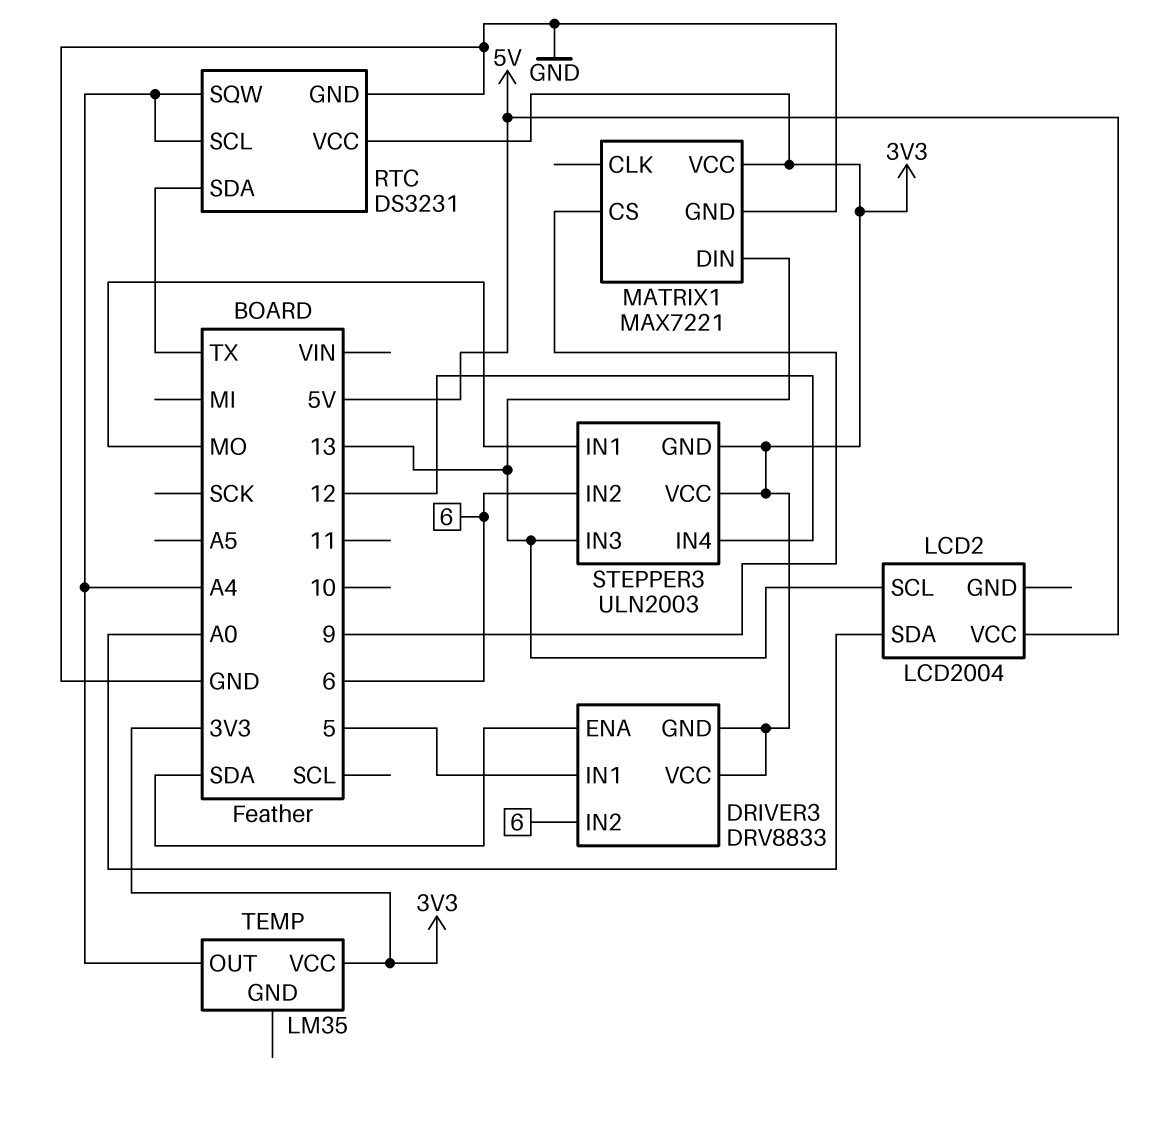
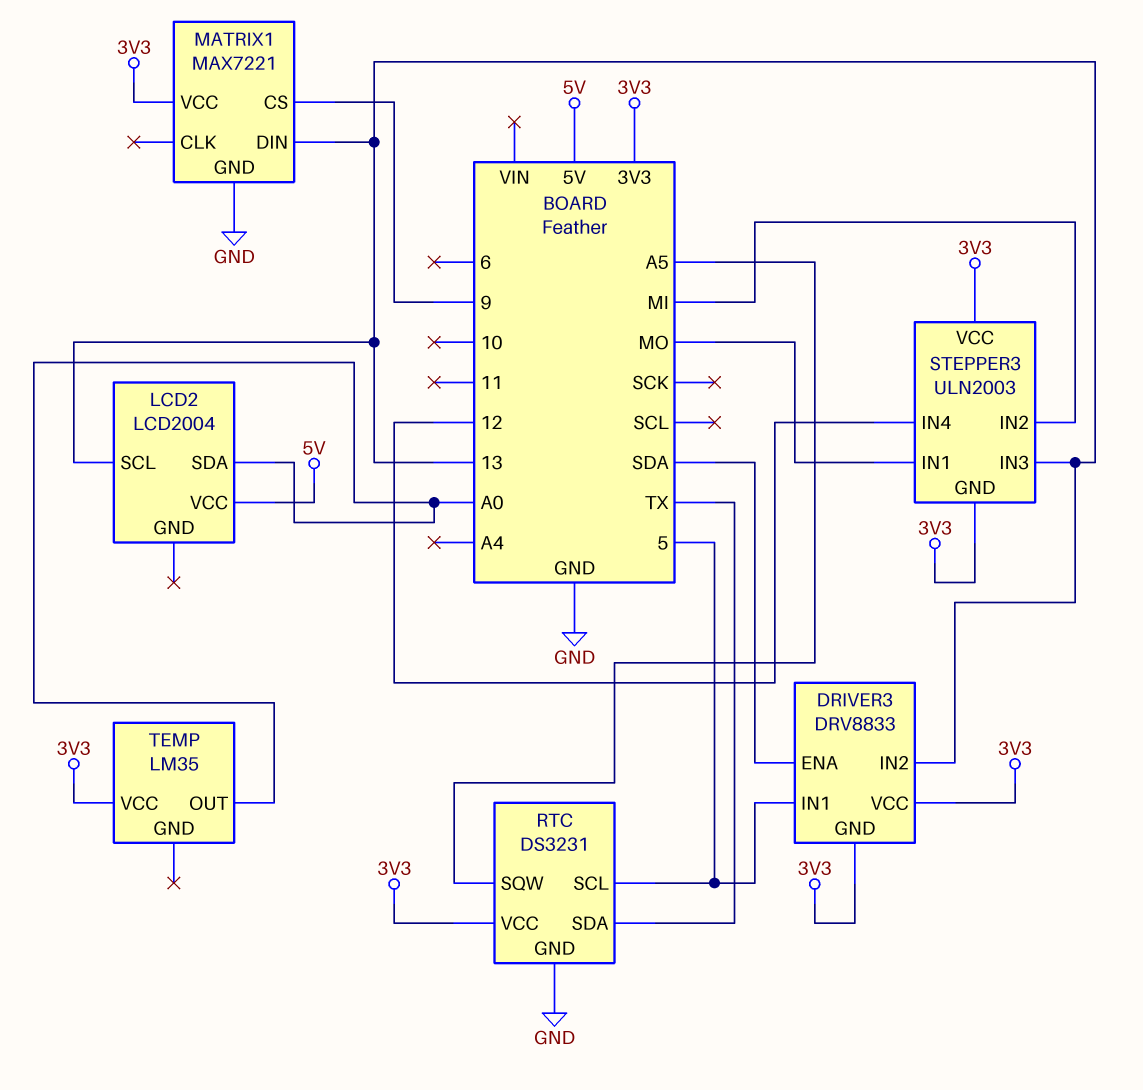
DRIVER3 pin IN2: 6 -> 13
RTC pin SCL: A4 -> 5
RTC pin SQW: A4 -> A5
STEPPER3 pin IN2: 6 -> MI
TEMP pin OUT: A4 -> A0

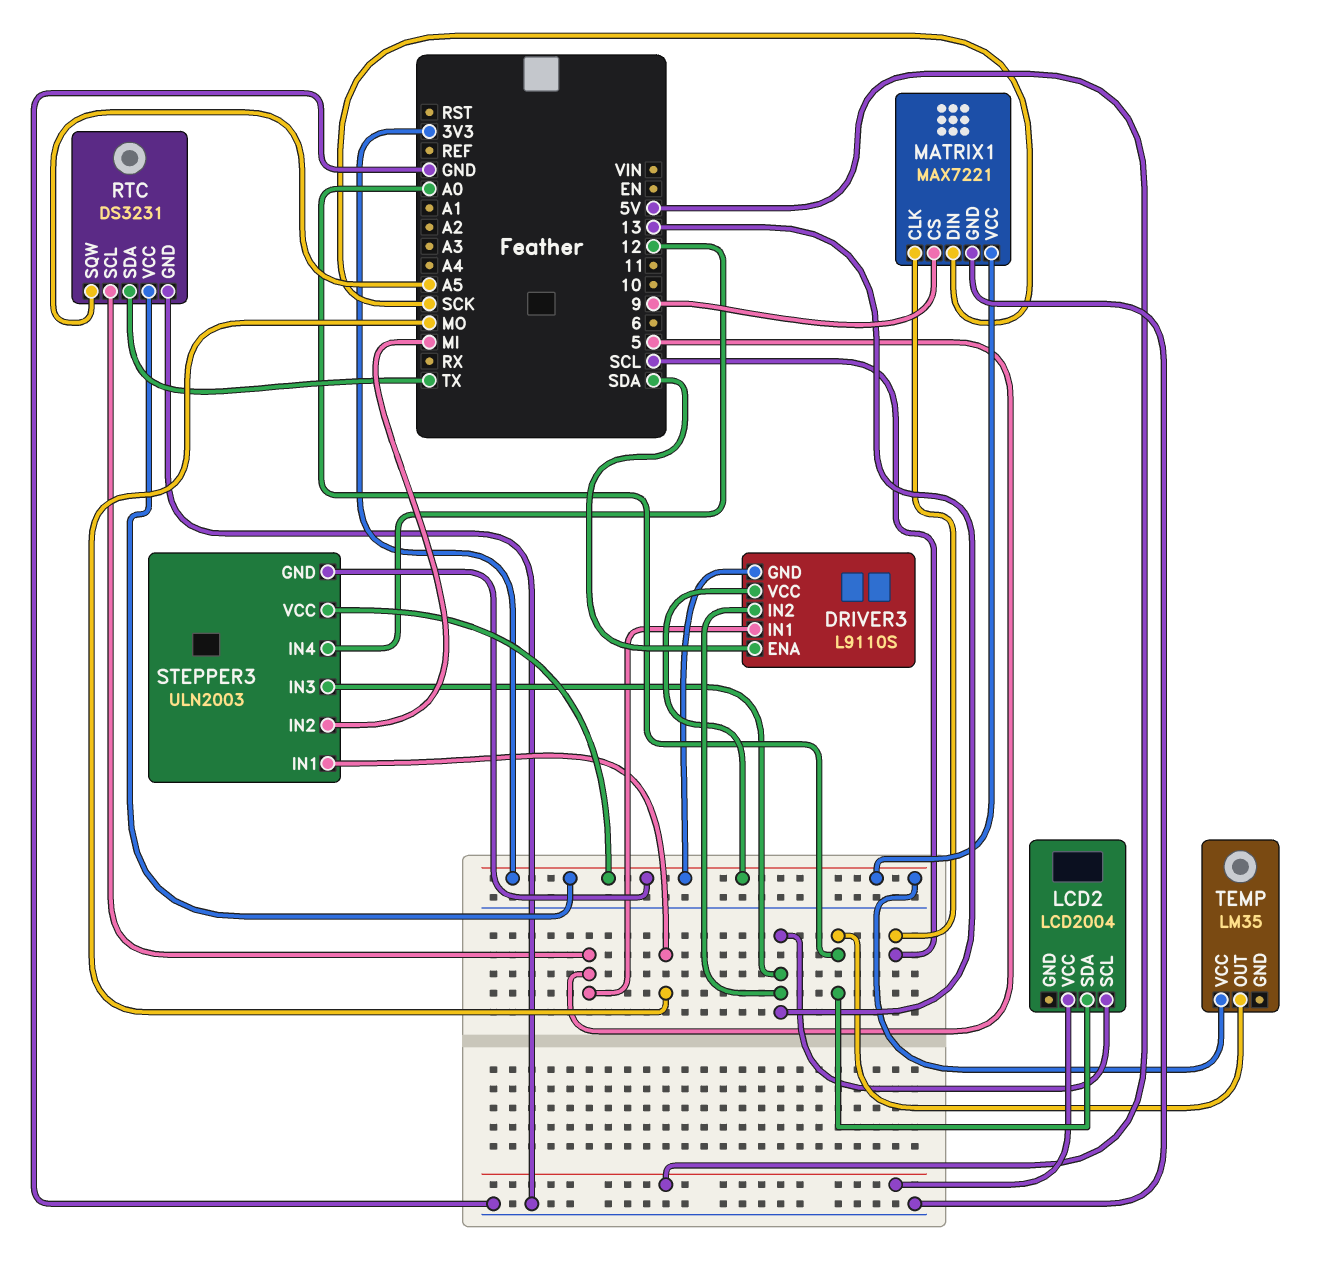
DRIVER3: DRV8833 -> L9110S
MATRIX1 pin CLK: none -> SCL
MATRIX1 pin DIN: 13 -> SCK

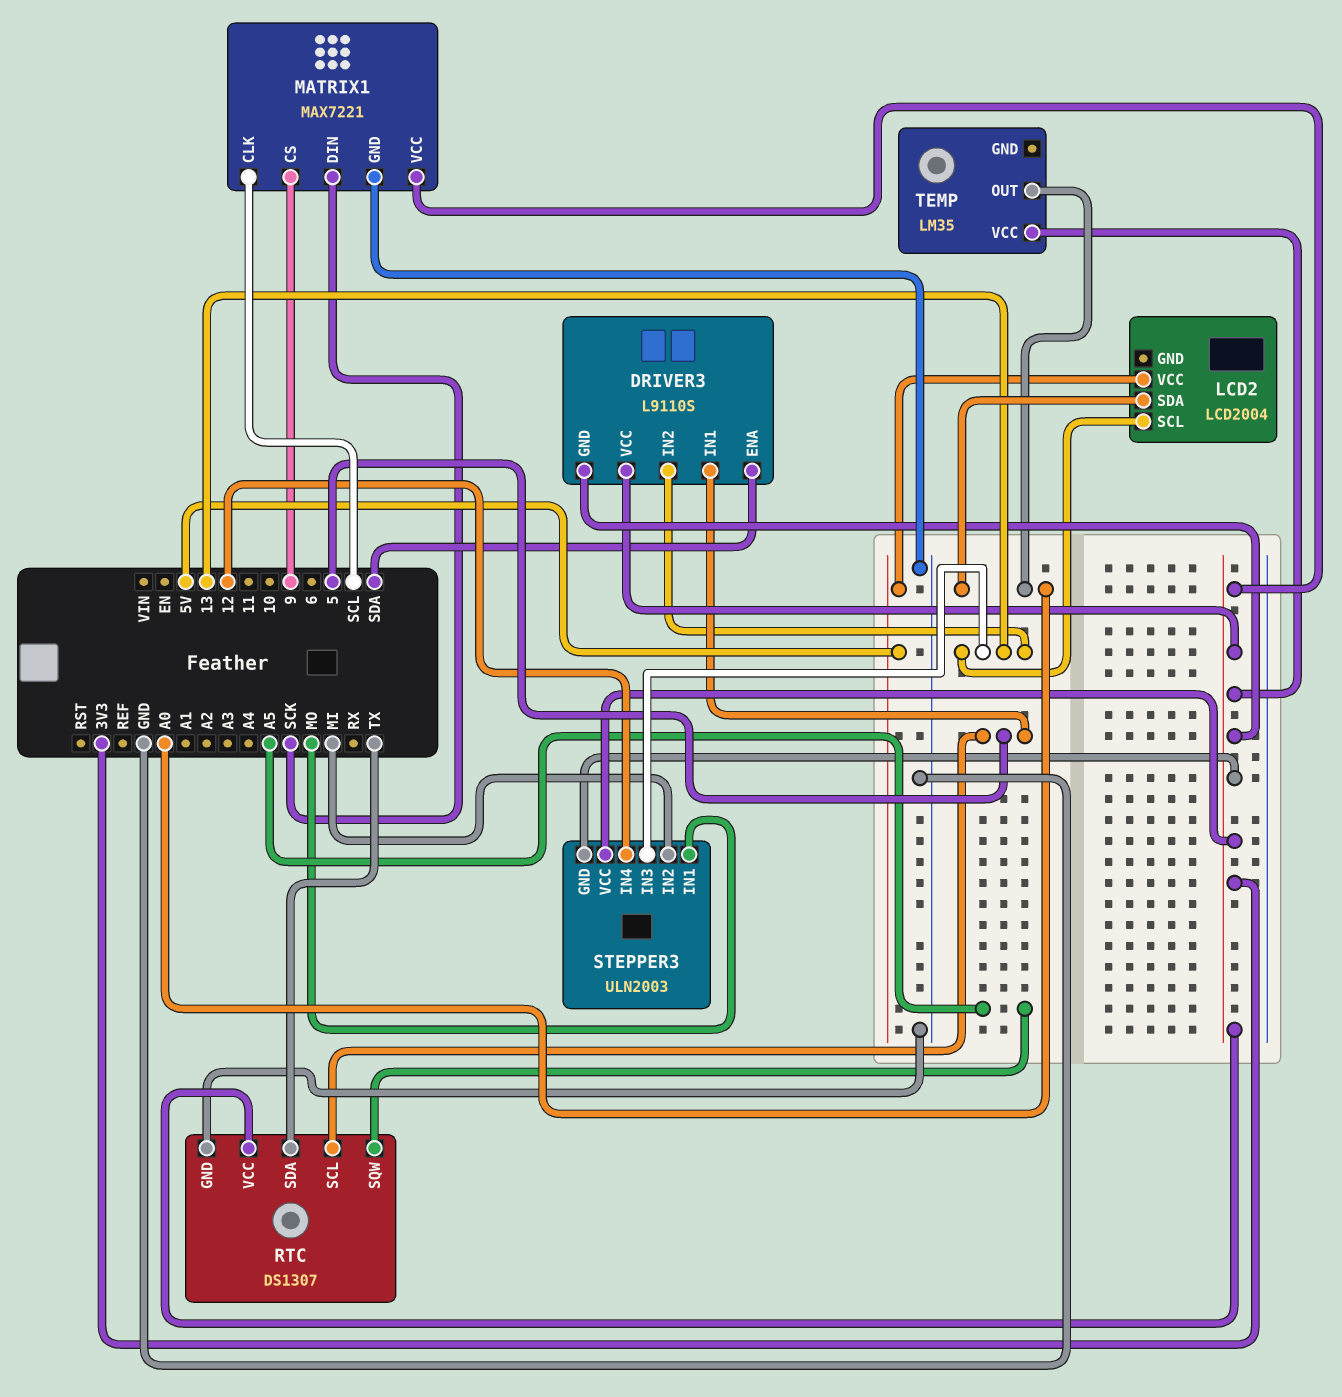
RTC: DS3231 -> DS1307

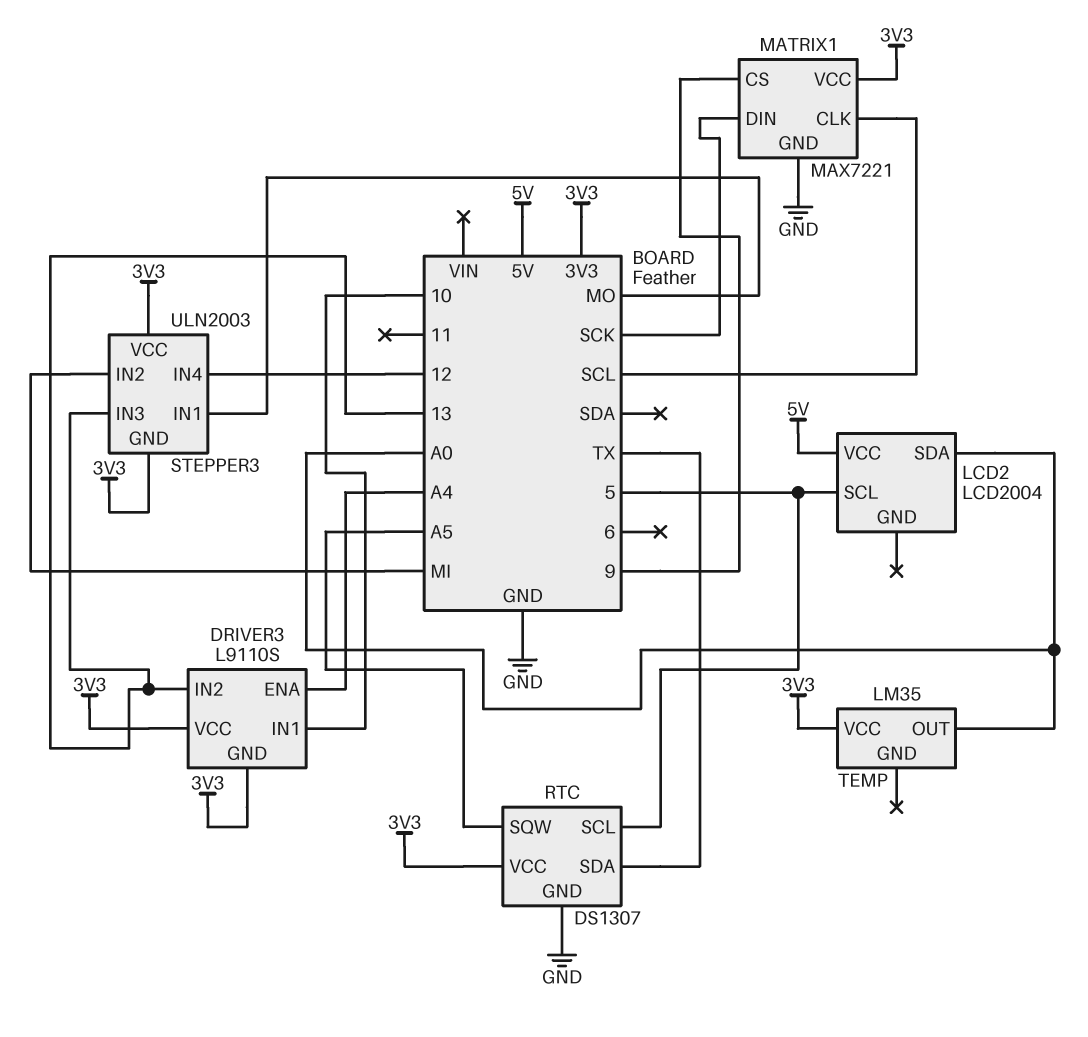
DRIVER3 pin ENA: SDA -> A4
DRIVER3 pin IN1: 5 -> 10
LCD2 pin SCL: 13 -> 5

